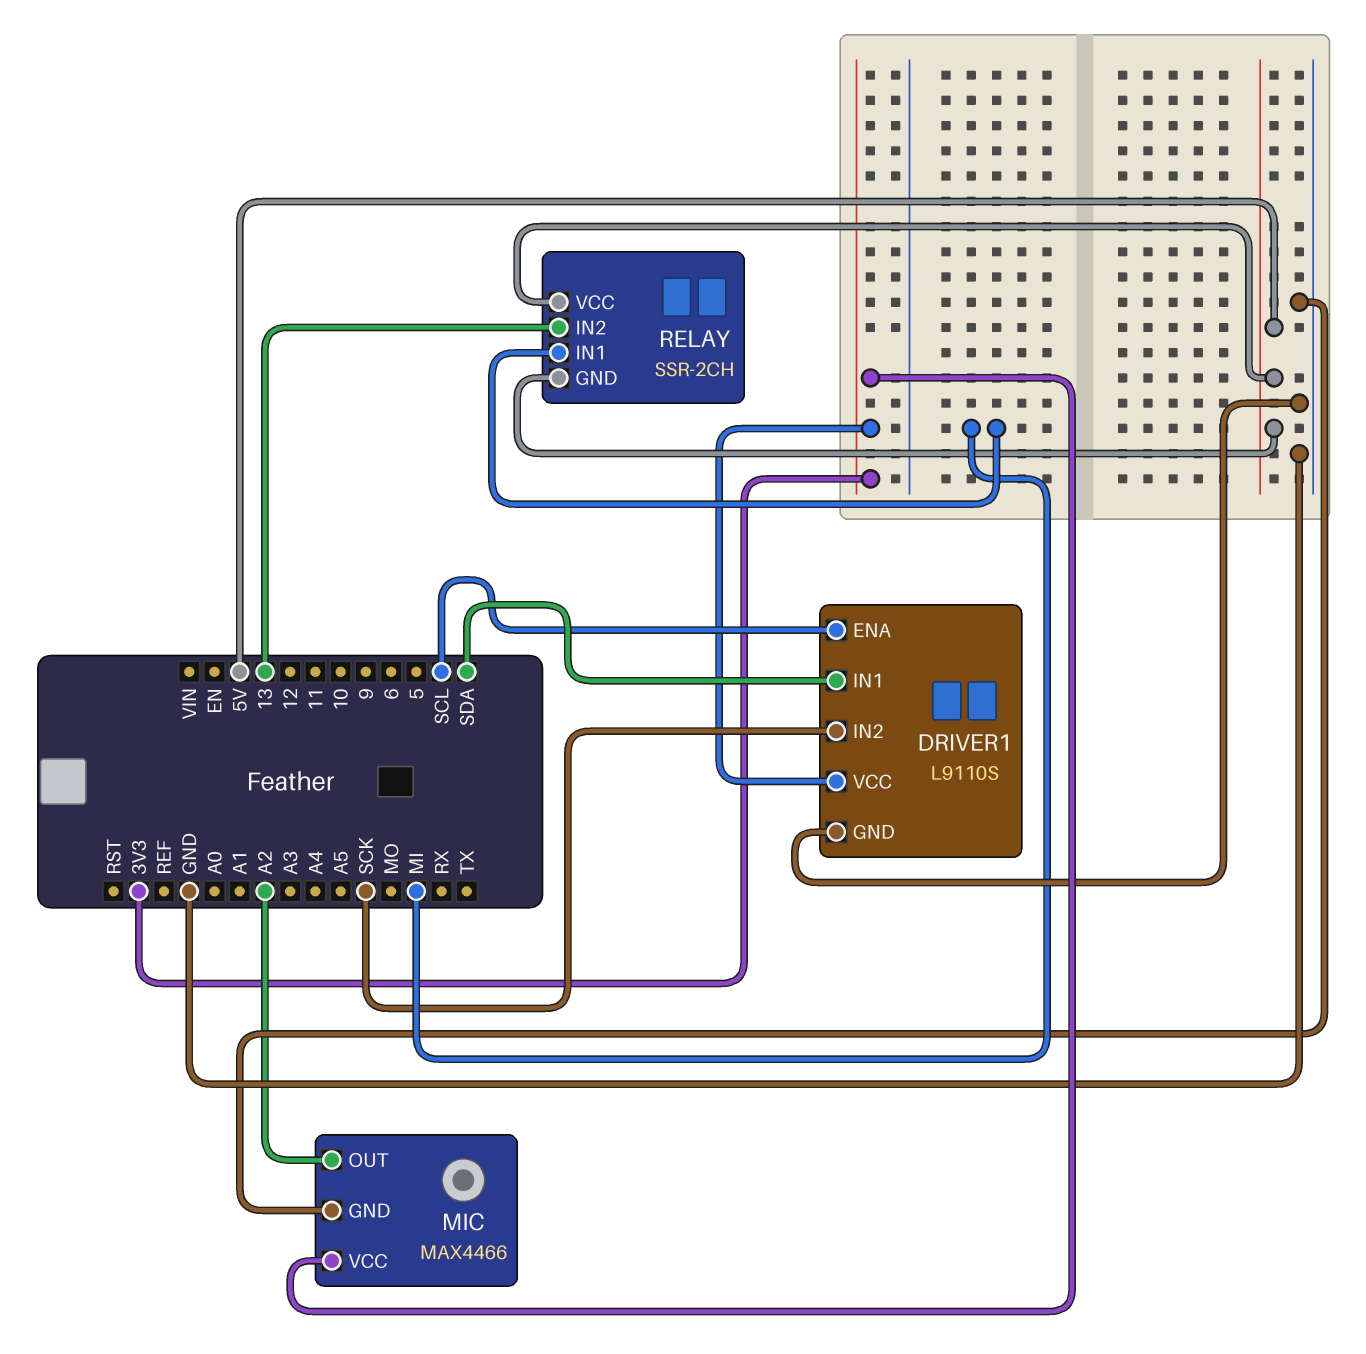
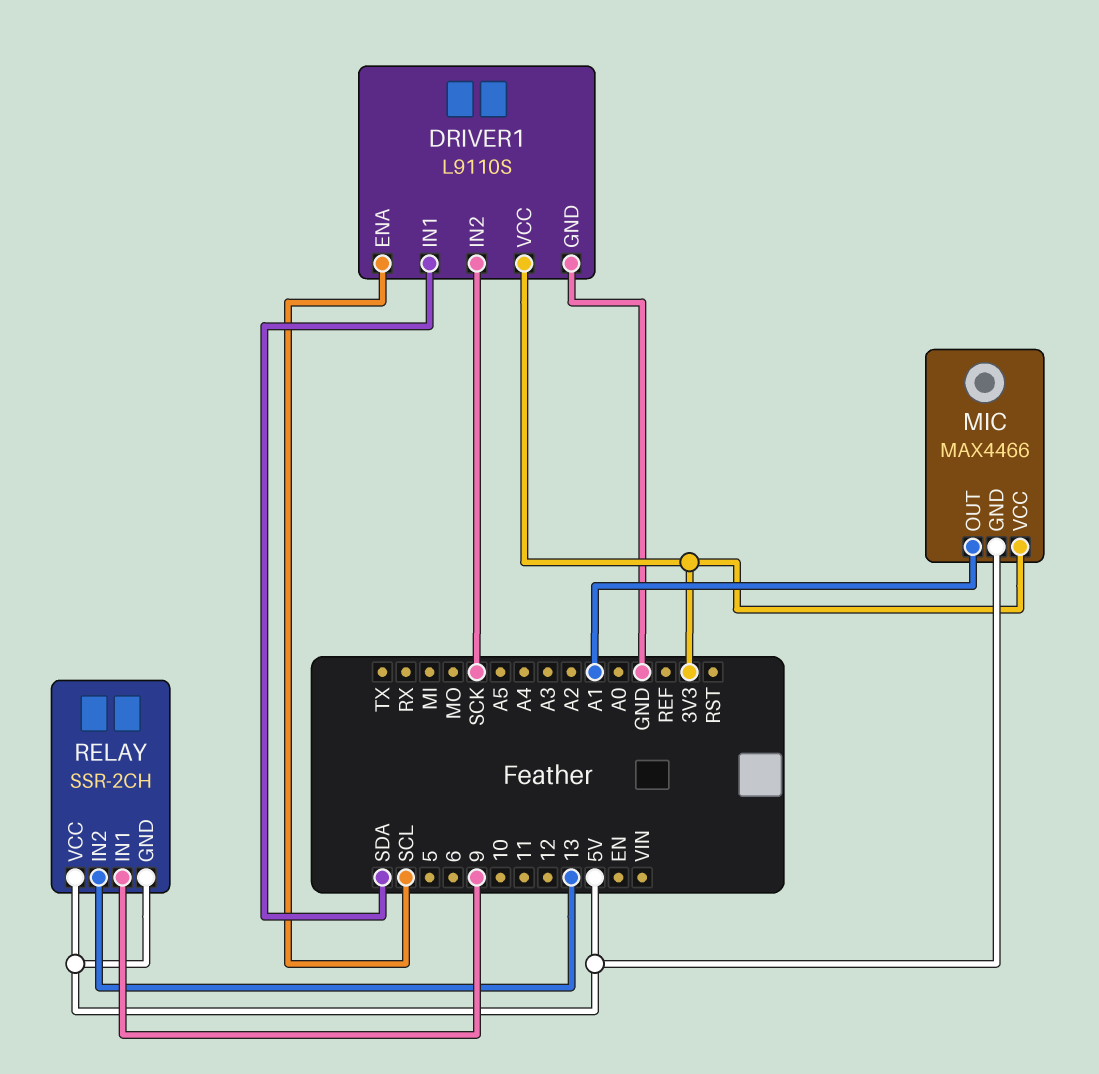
MIC pin GND: GND -> 5V
MIC pin OUT: A2 -> A1
RELAY pin IN1: MI -> 9

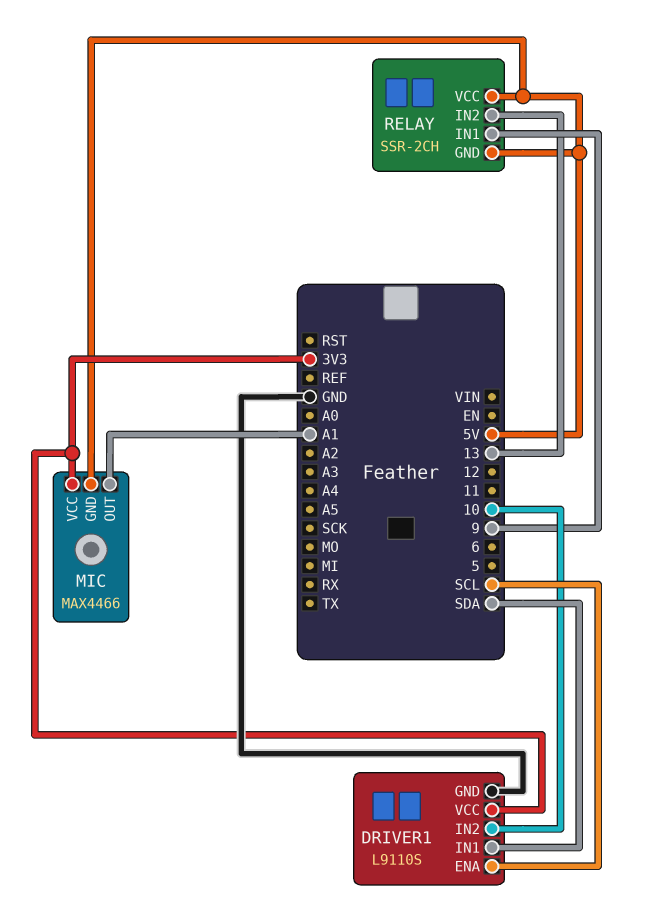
DRIVER1 pin IN2: SCK -> 10

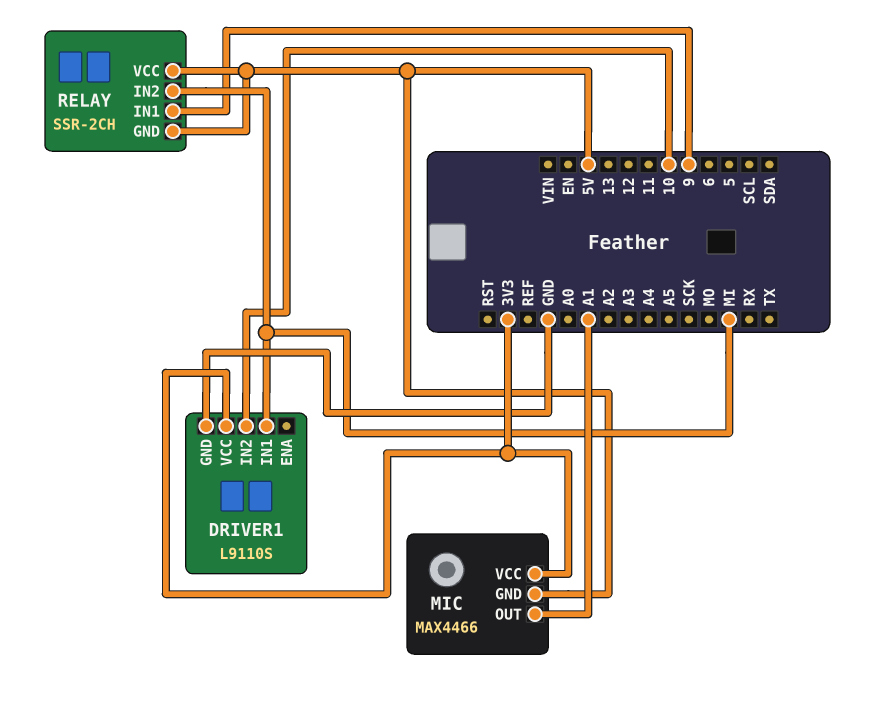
DRIVER1 pin ENA: SCL -> none
DRIVER1 pin IN1: SDA -> MI
RELAY pin IN2: 13 -> MI

